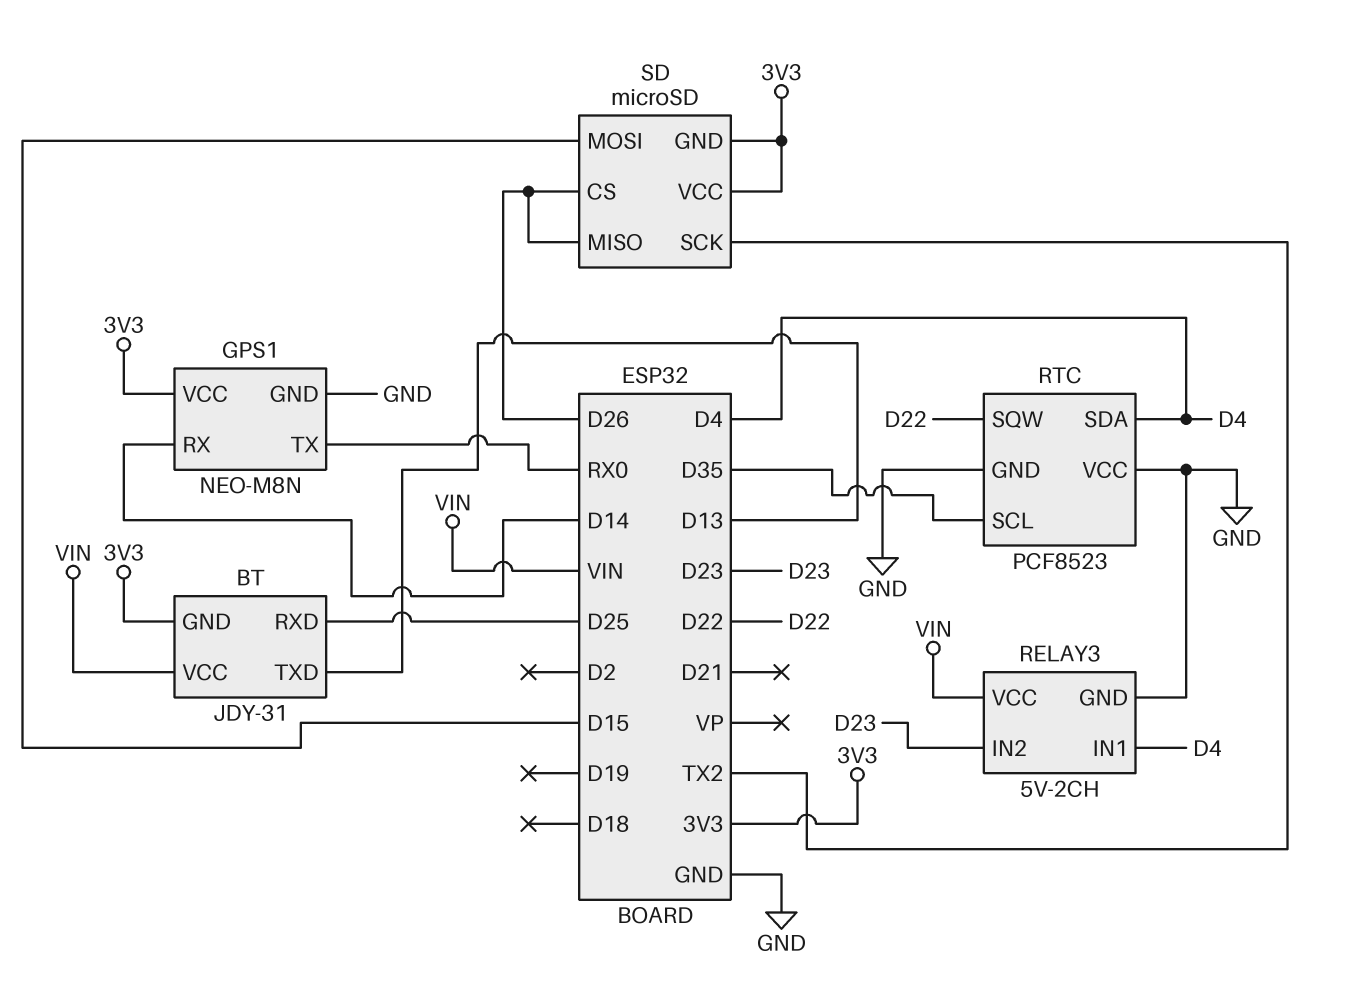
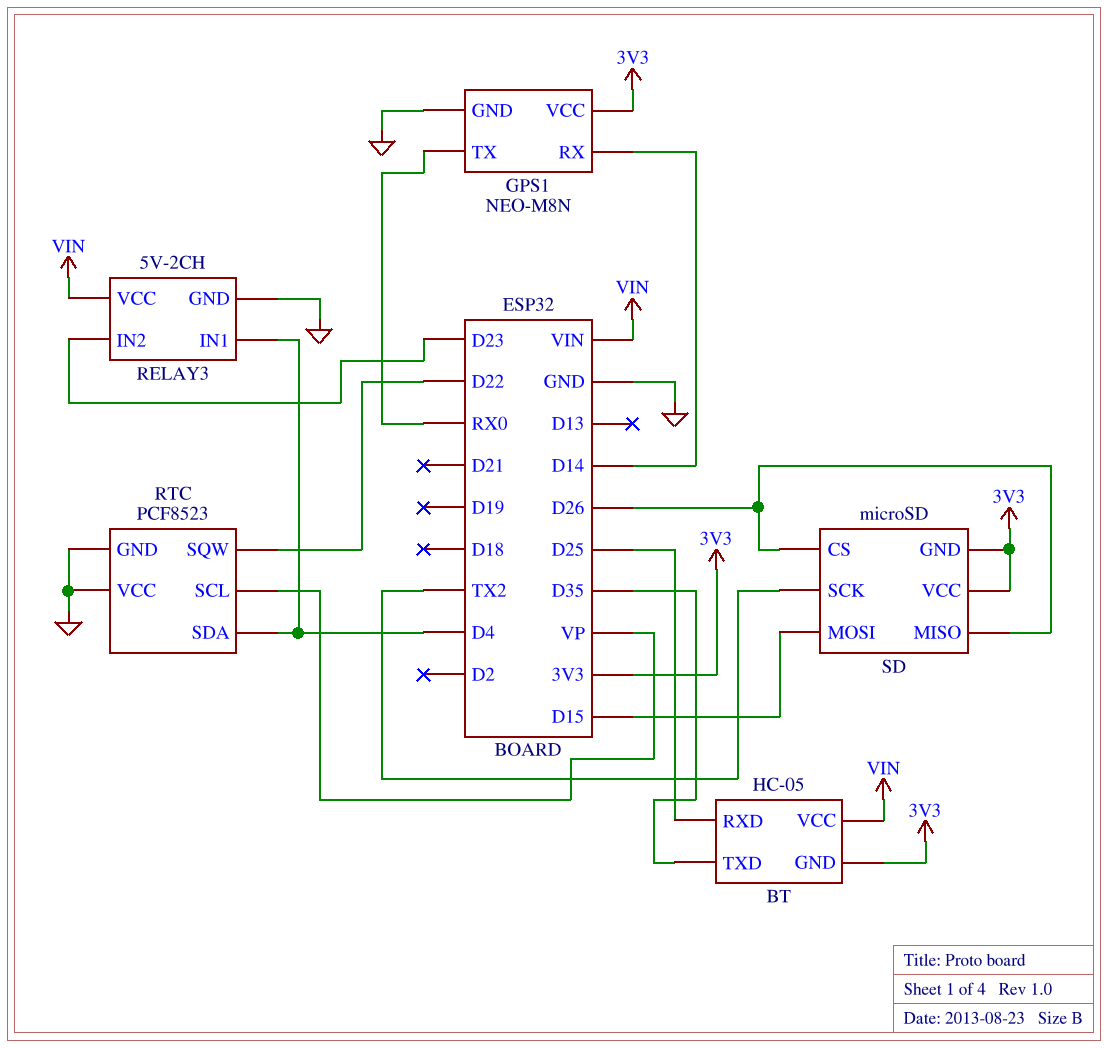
BT: JDY-31 -> HC-05
BT pin TXD: D13 -> D35
RTC pin SCL: D35 -> VP

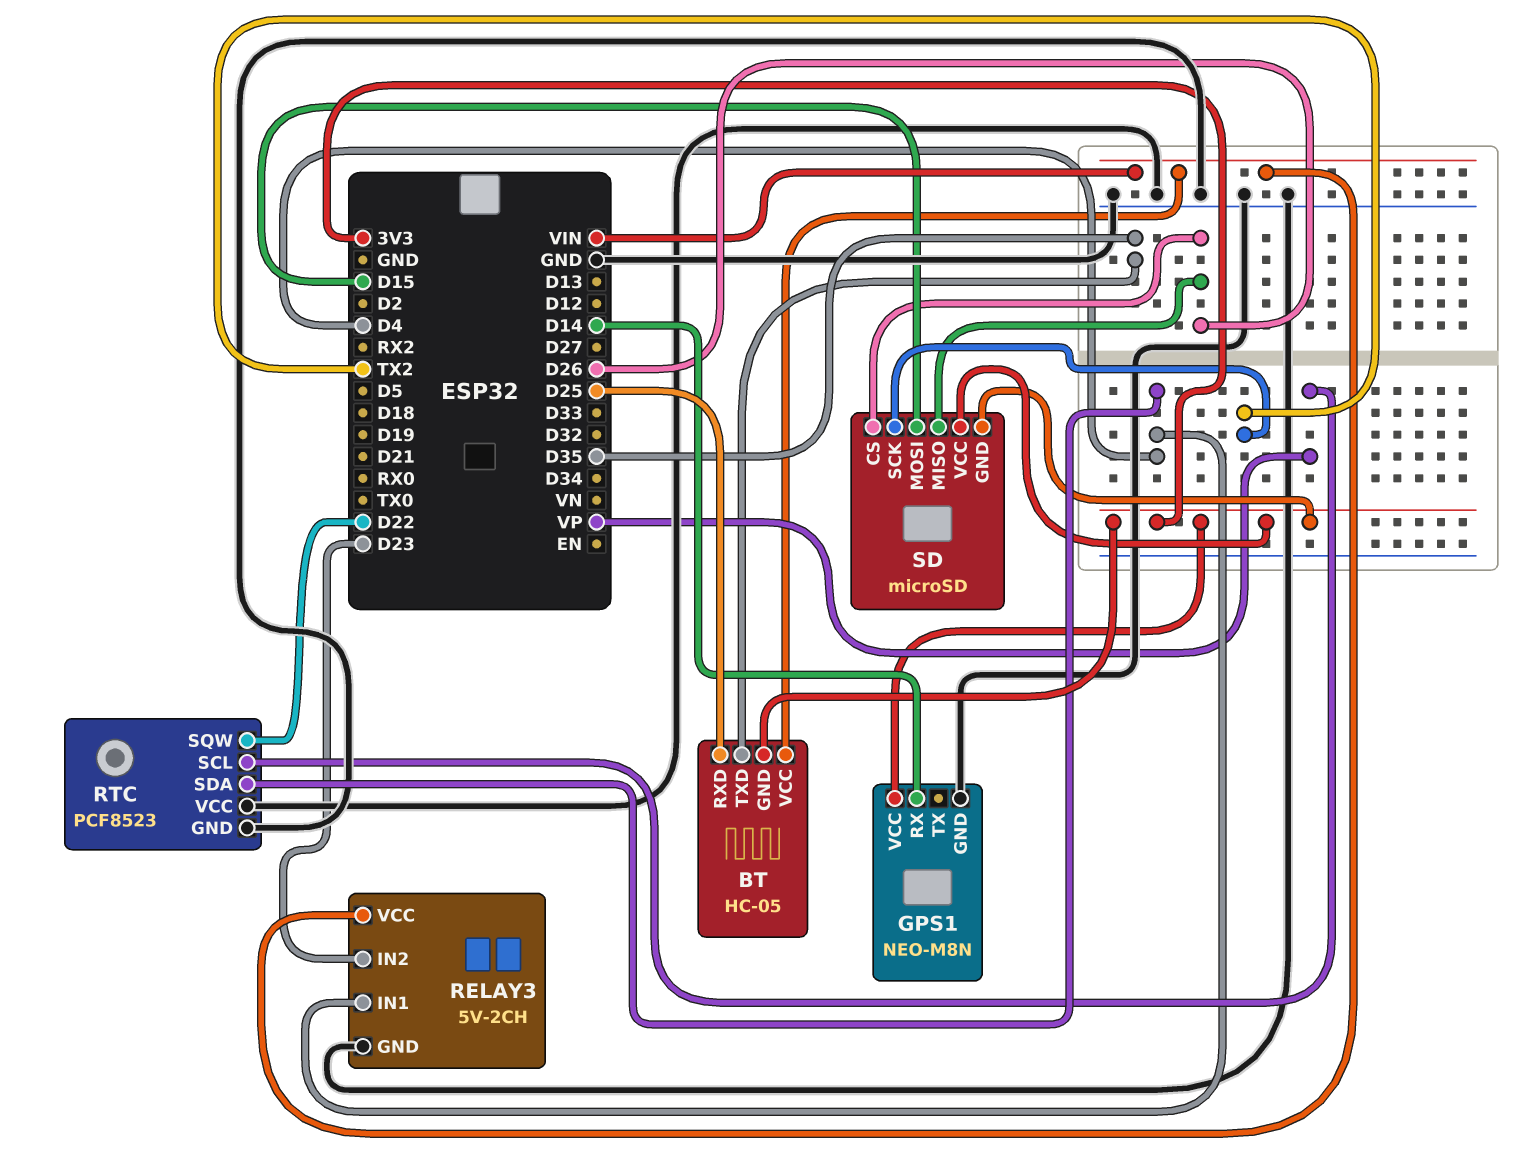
GPS1 pin TX: RX0 -> none

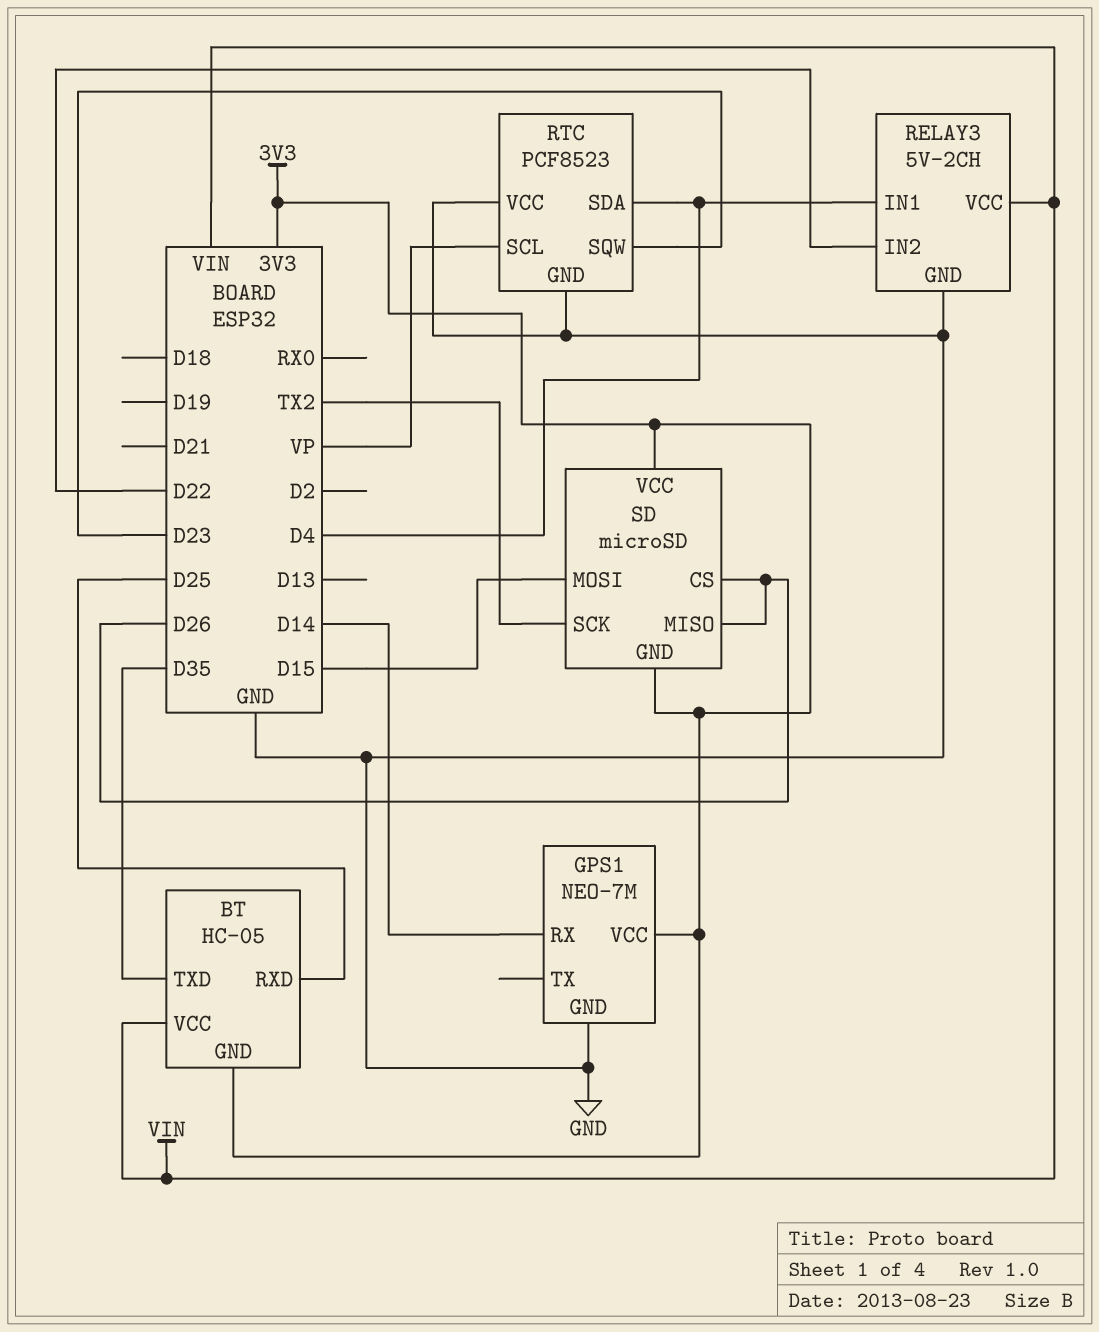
GPS1: NEO-M8N -> NEO-7M
RELAY3 pin IN2: D23 -> D22
RTC pin SQW: D22 -> D23

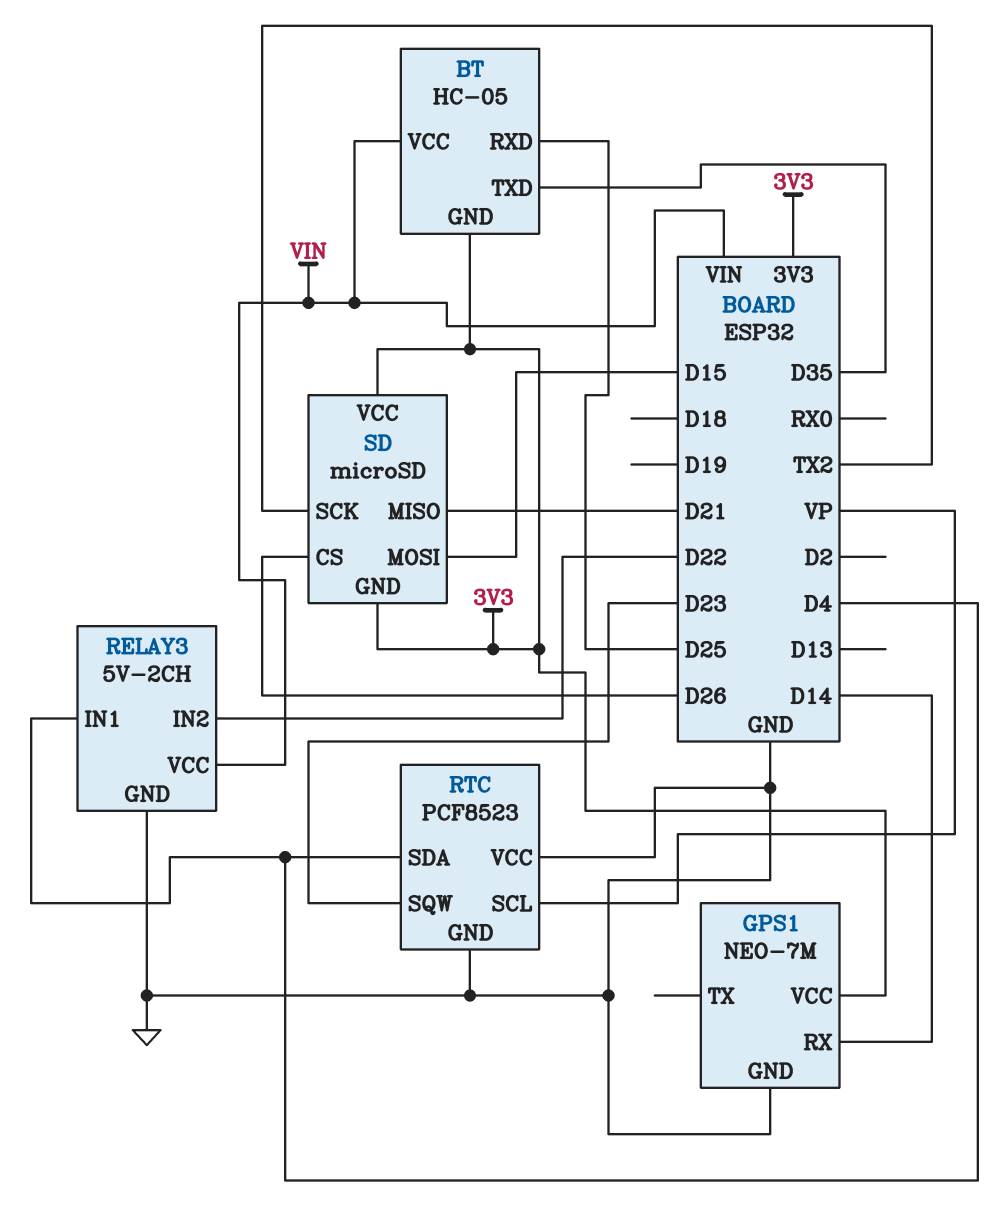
SD pin MISO: D26 -> D21

